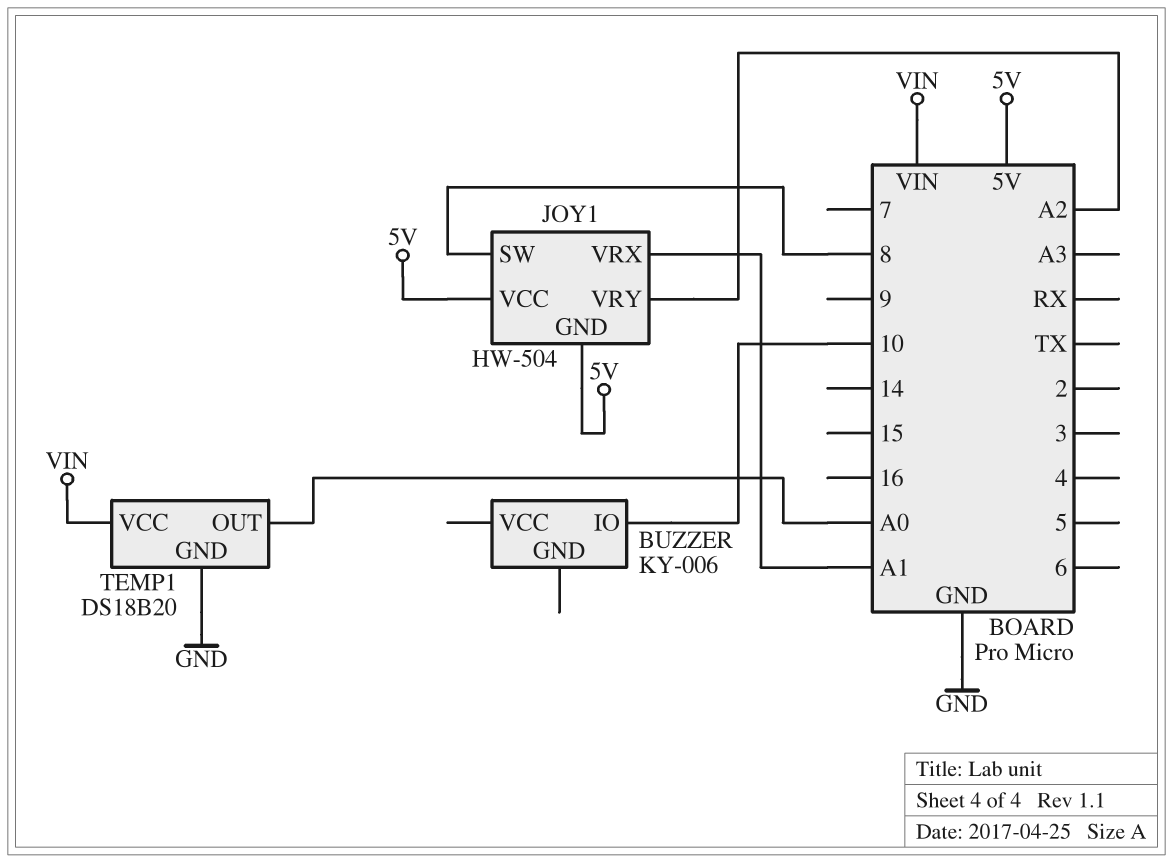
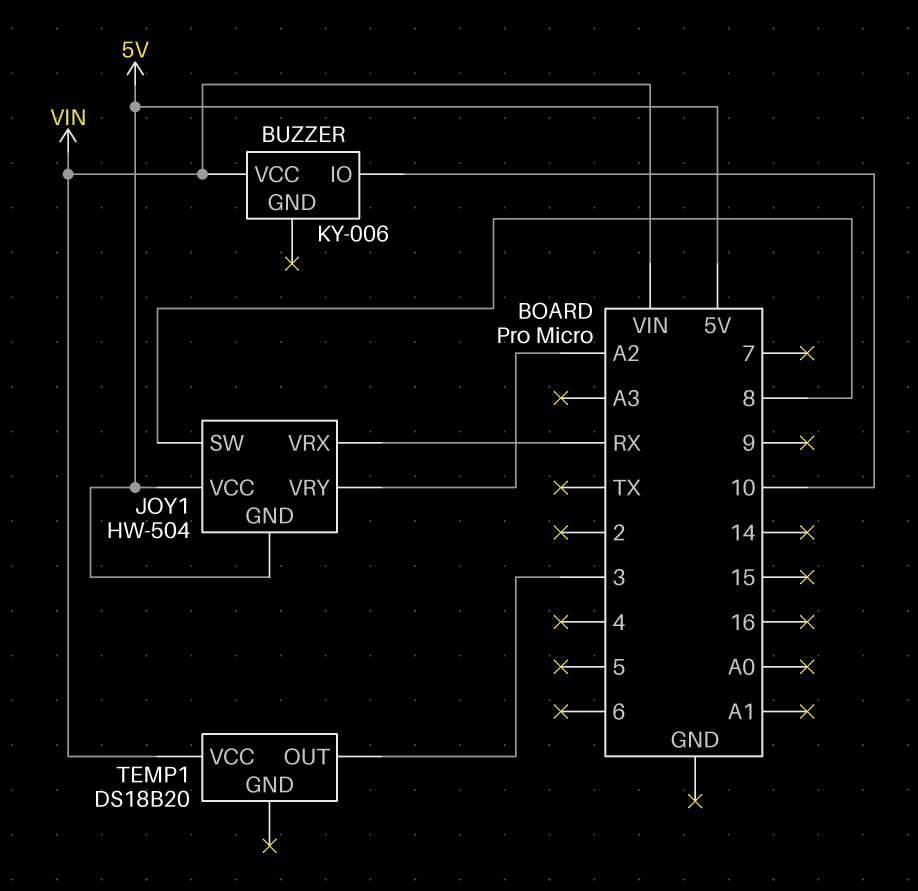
BUZZER pin VCC: none -> VIN
JOY1 pin VRX: A1 -> RX
TEMP1 pin GND: GND -> none
TEMP1 pin OUT: A0 -> 3

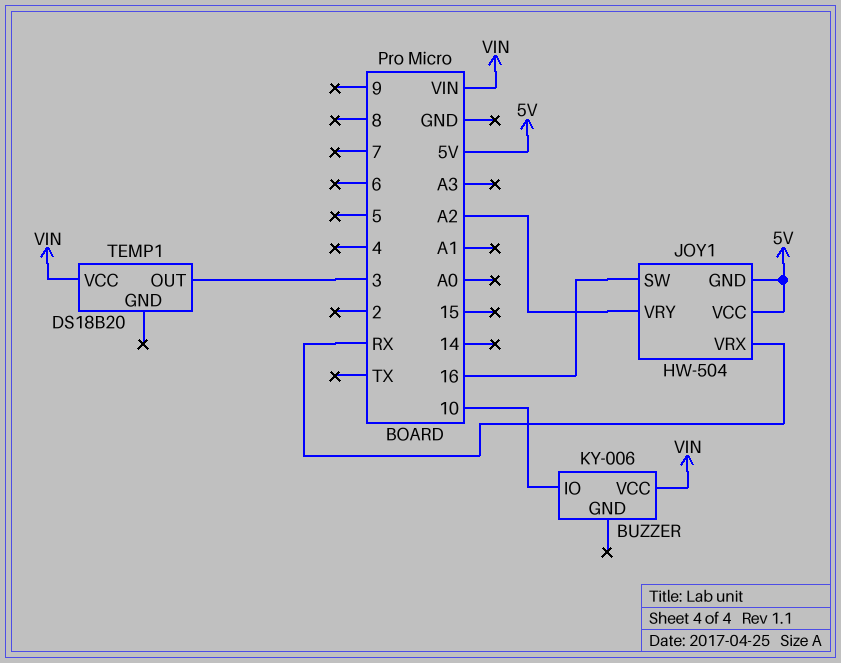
JOY1 pin SW: 8 -> 16

